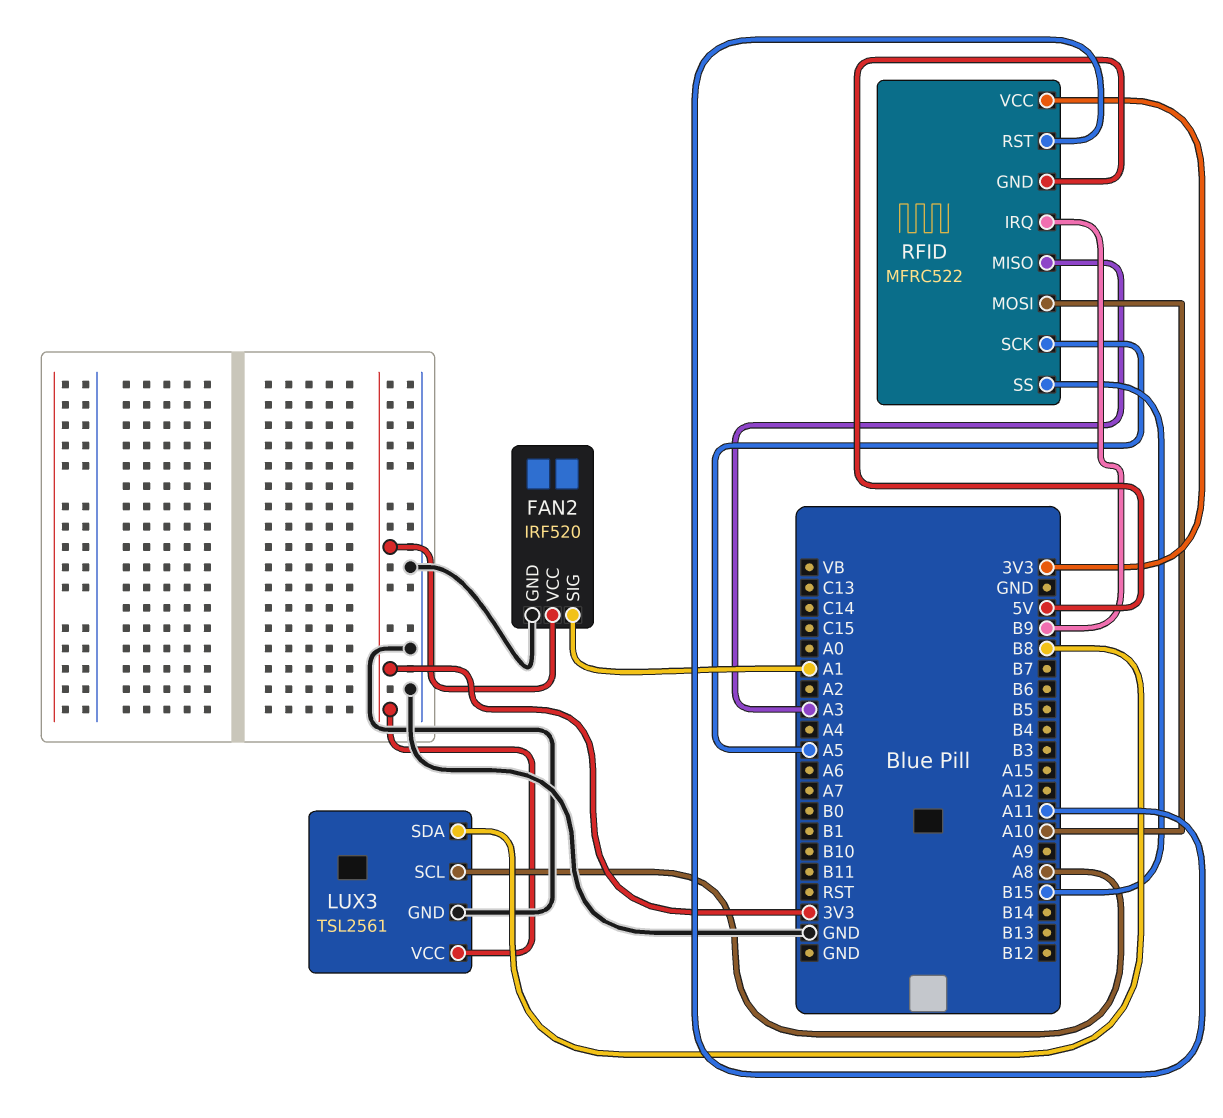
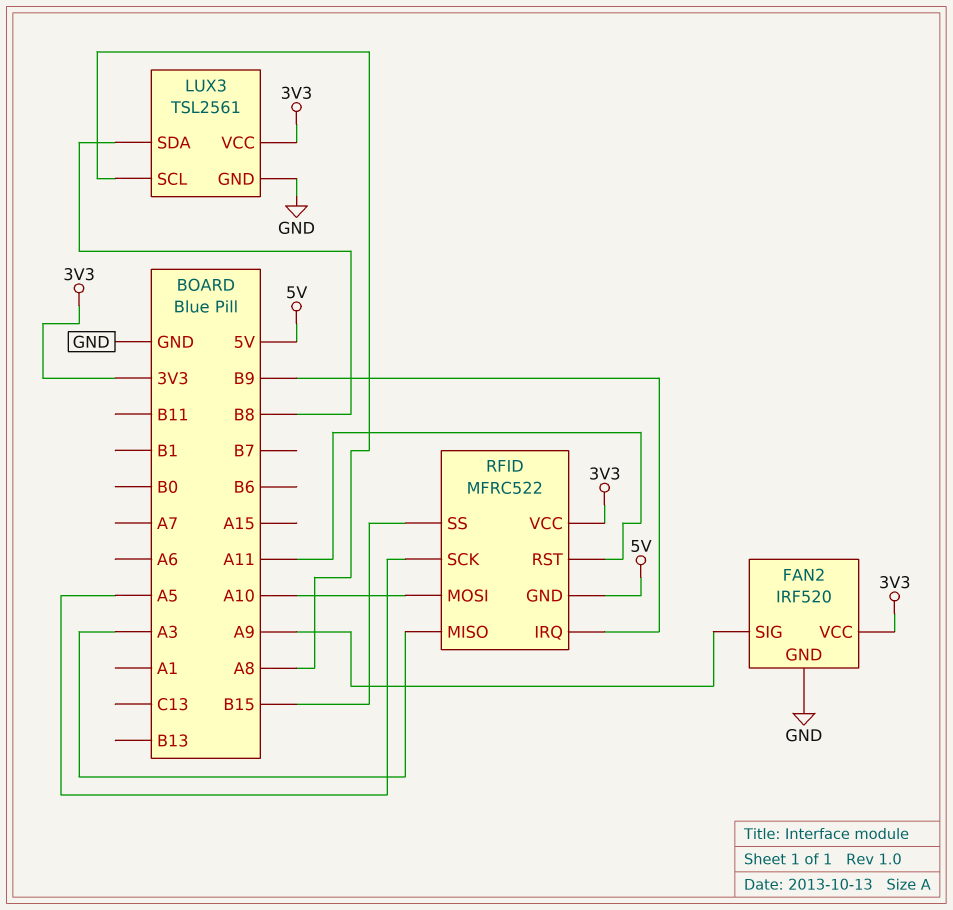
FAN2 pin SIG: A1 -> A9

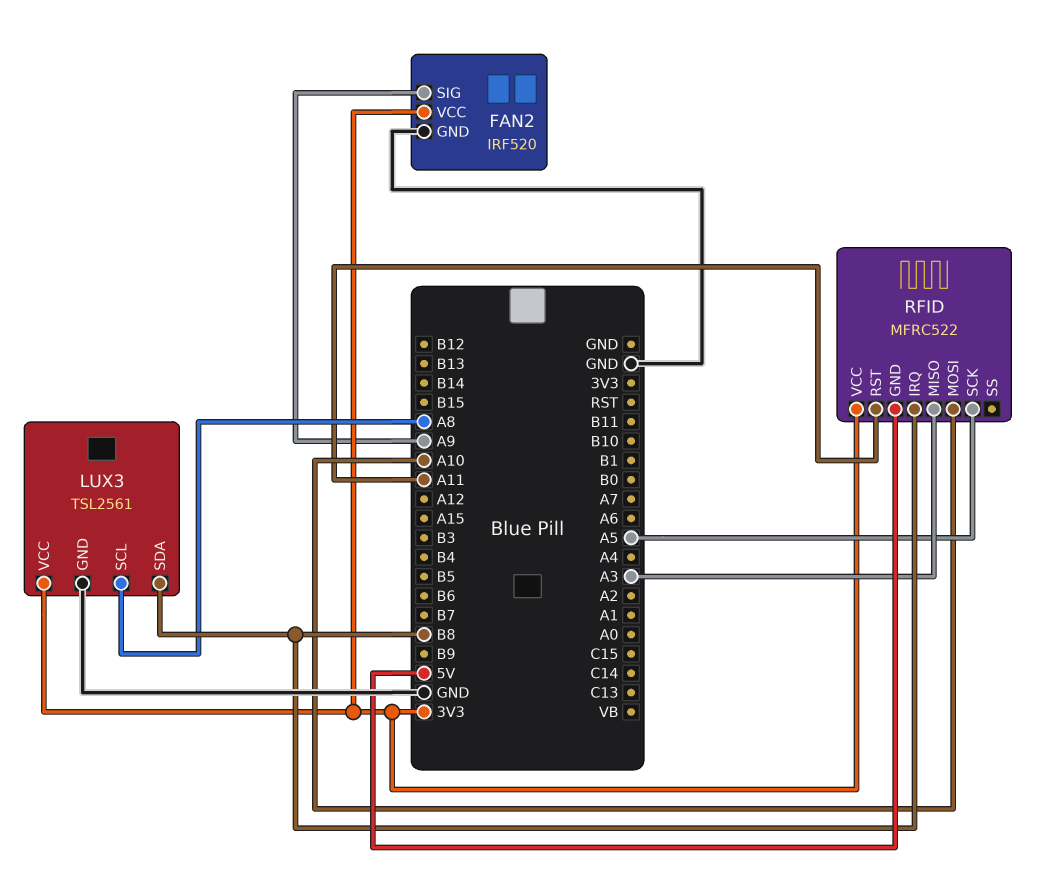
RFID pin IRQ: B9 -> B8
RFID pin SS: B15 -> none

